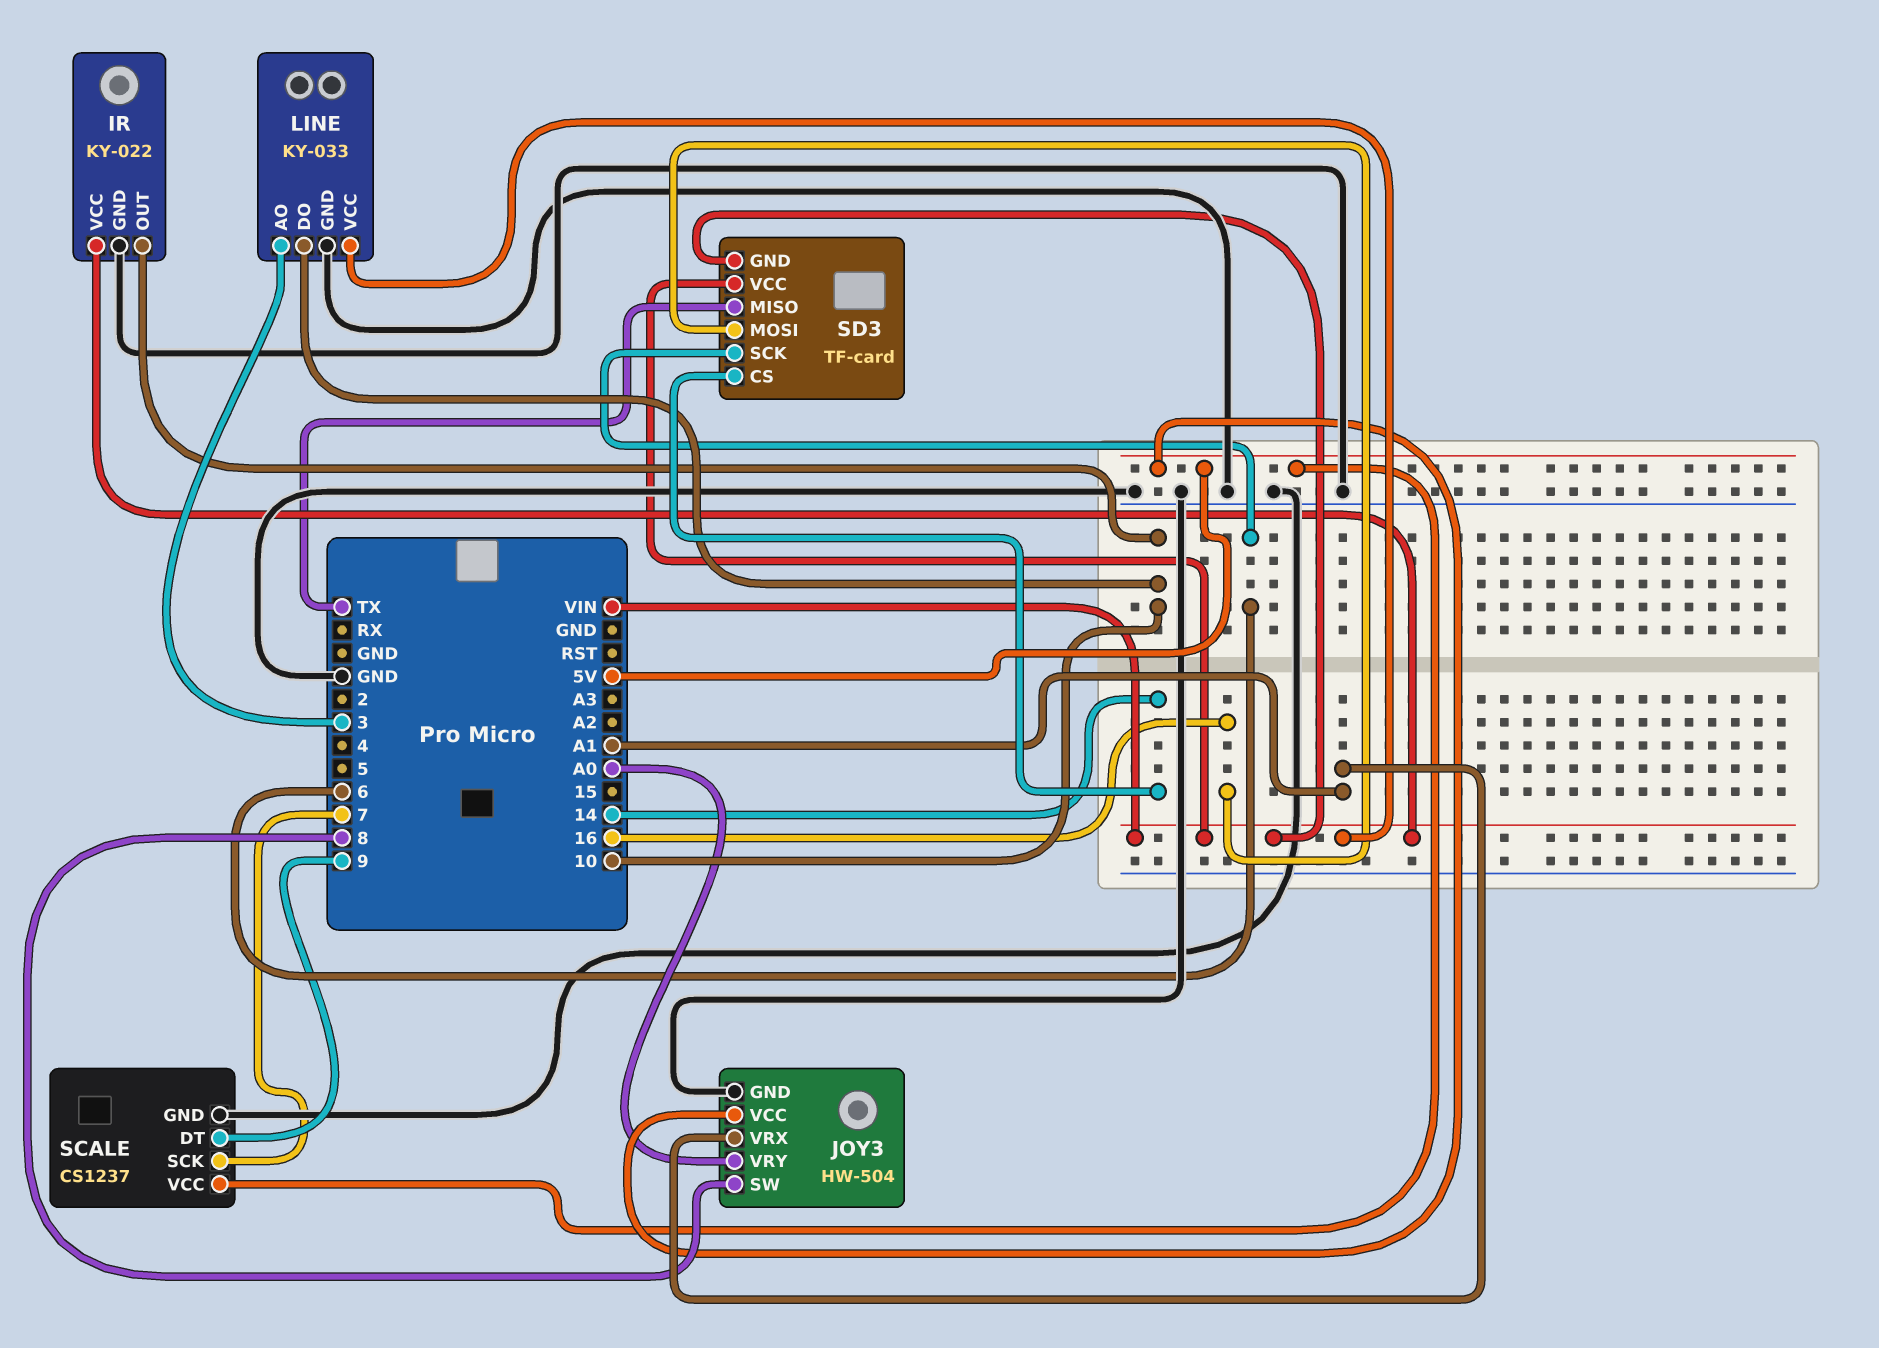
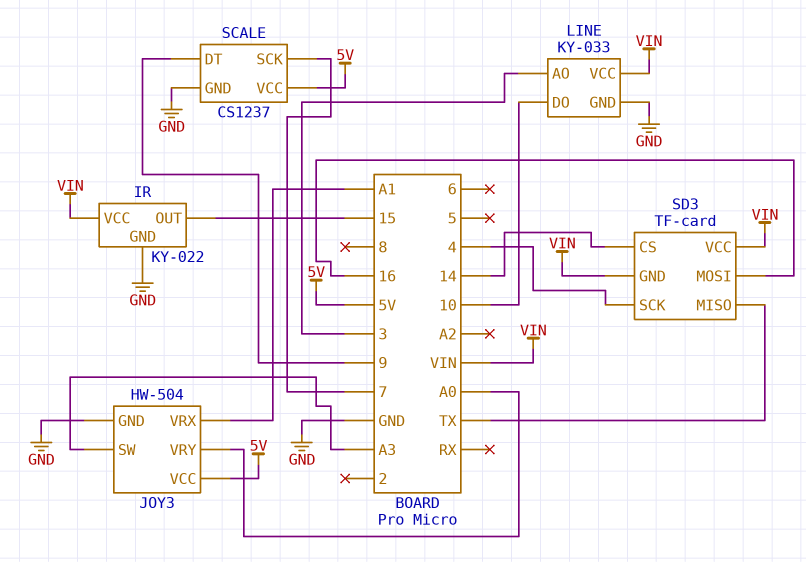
IR pin OUT: 10 -> 15
JOY3 pin SW: 8 -> A3
SD3 pin SCK: 6 -> 4

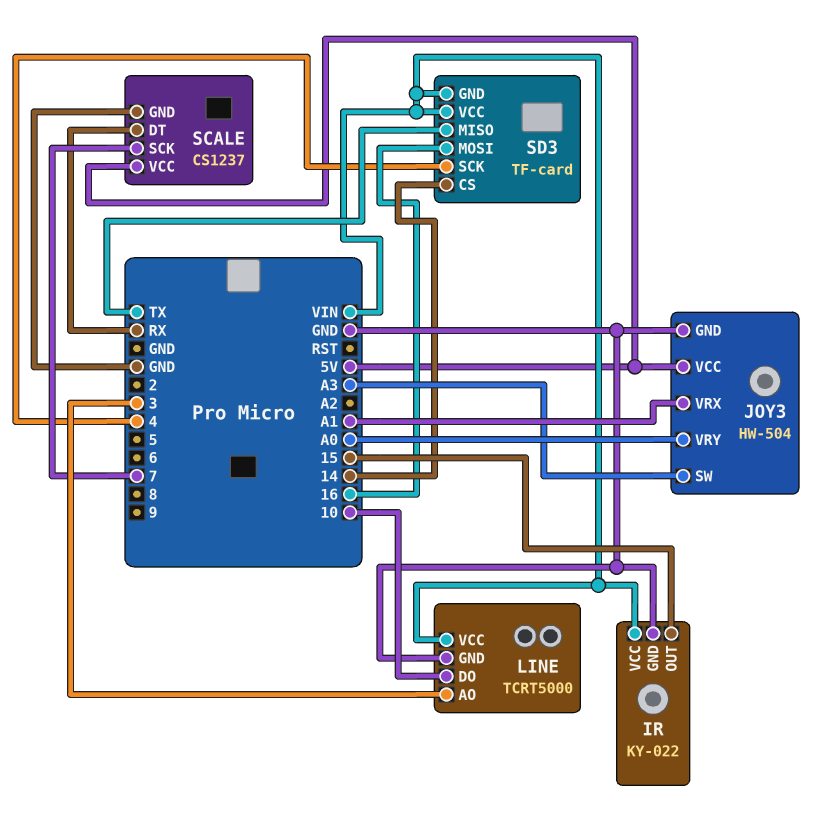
LINE: KY-033 -> TCRT5000
SCALE pin DT: 9 -> RX

